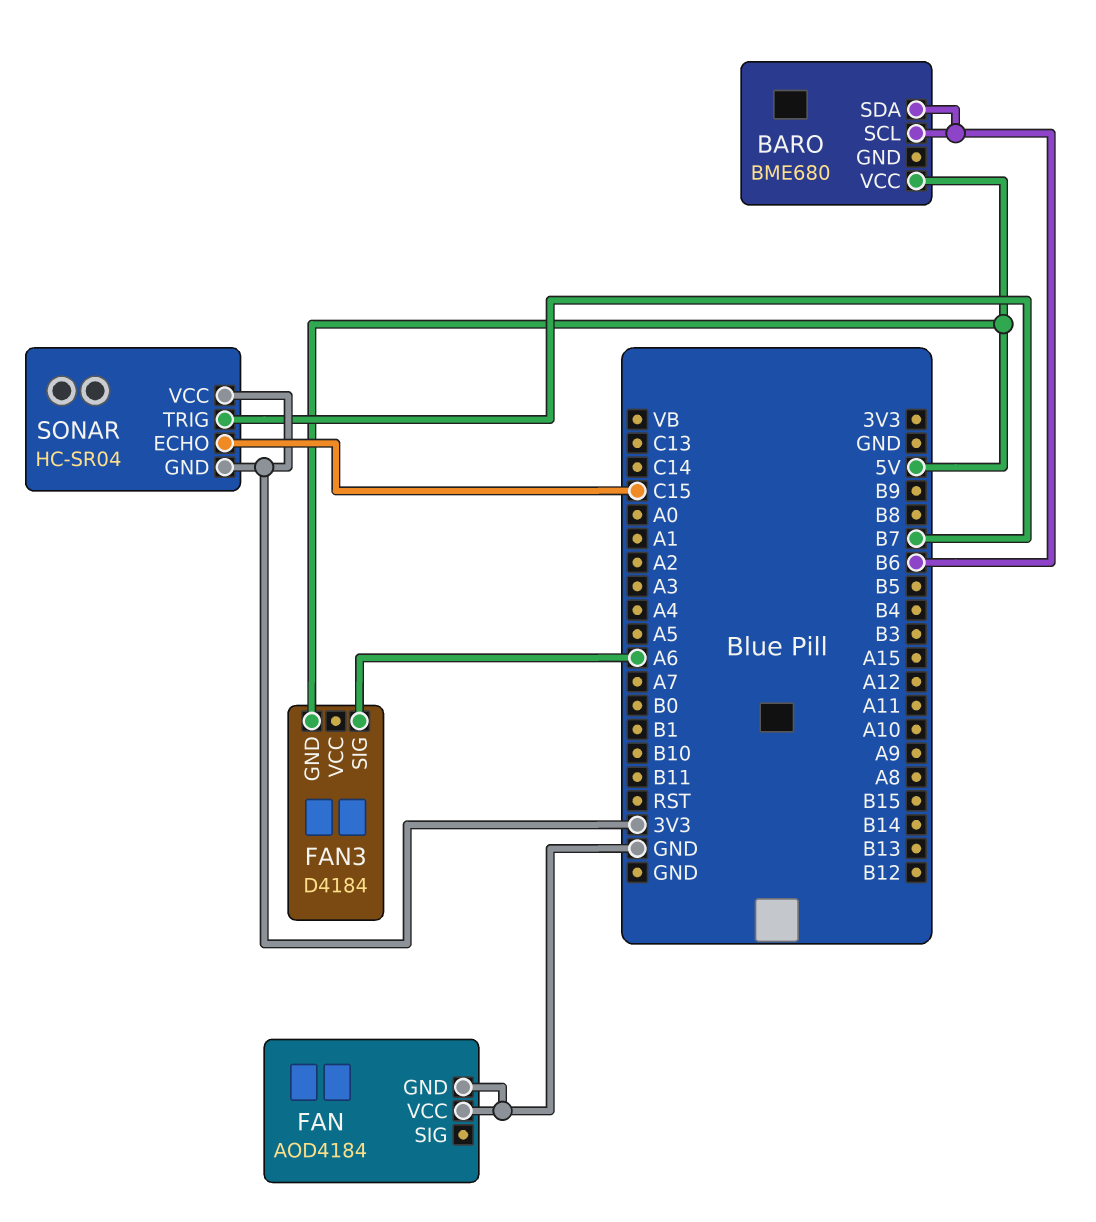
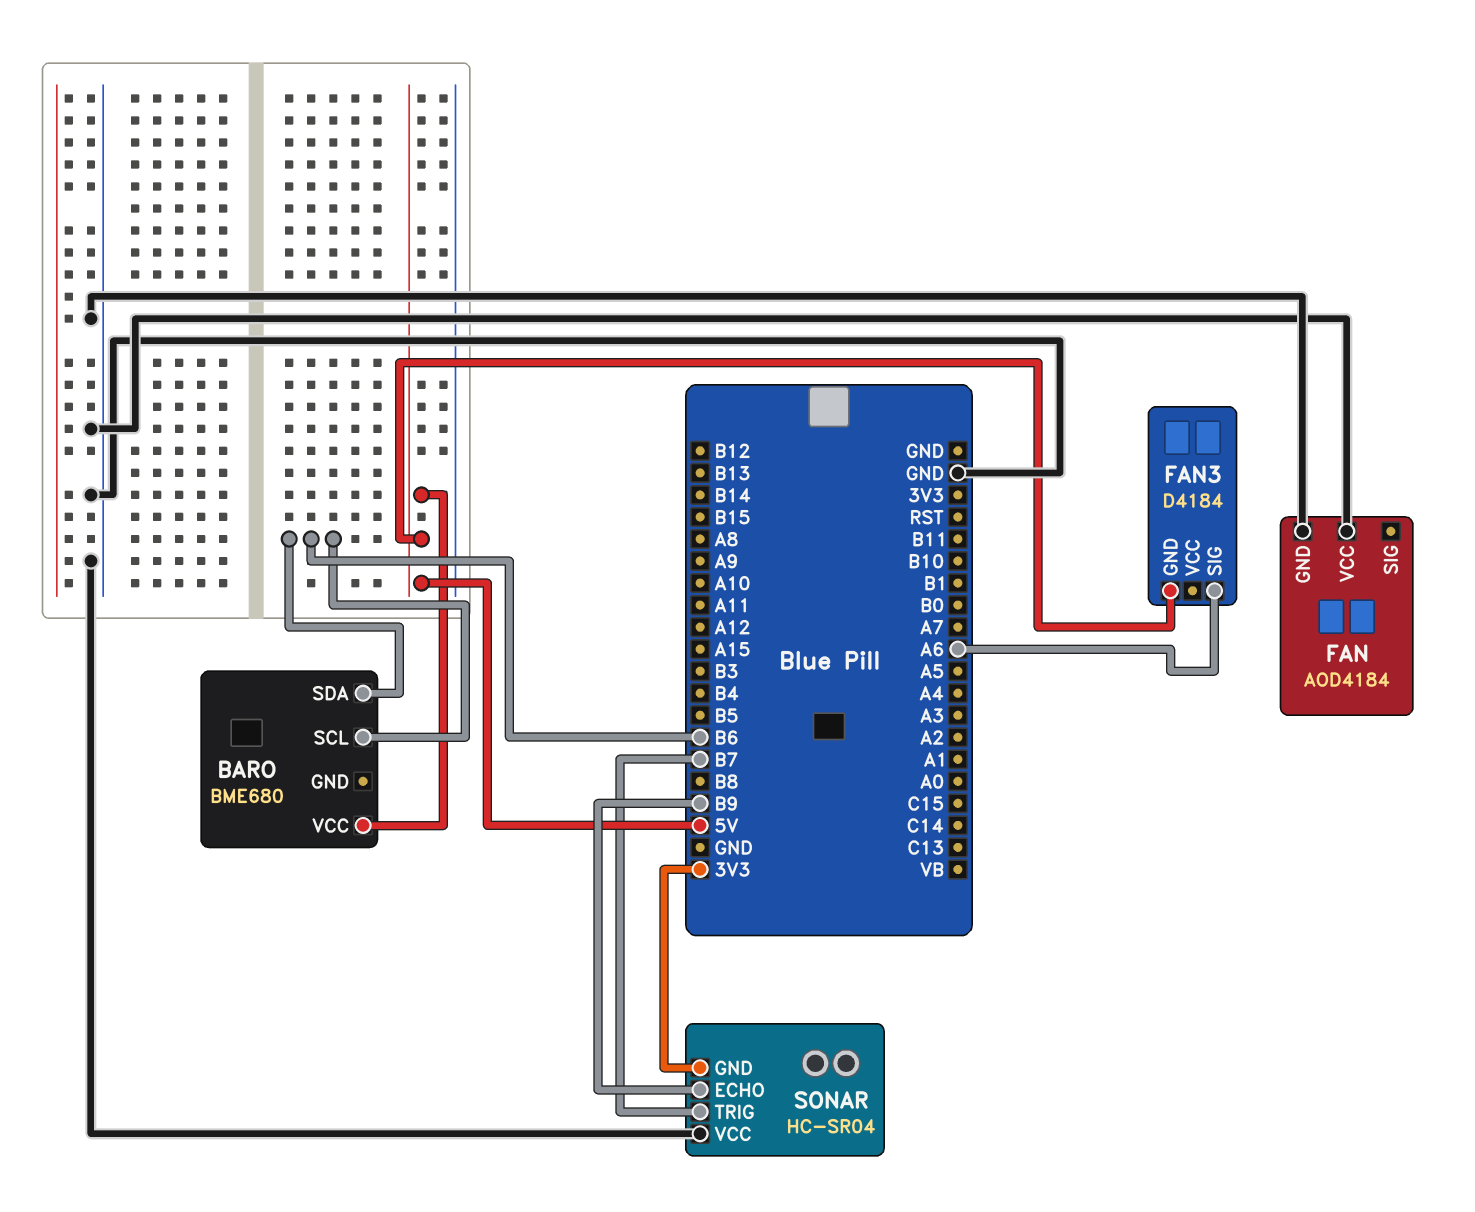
SONAR pin ECHO: C15 -> B9
SONAR pin VCC: 3V3 -> GND

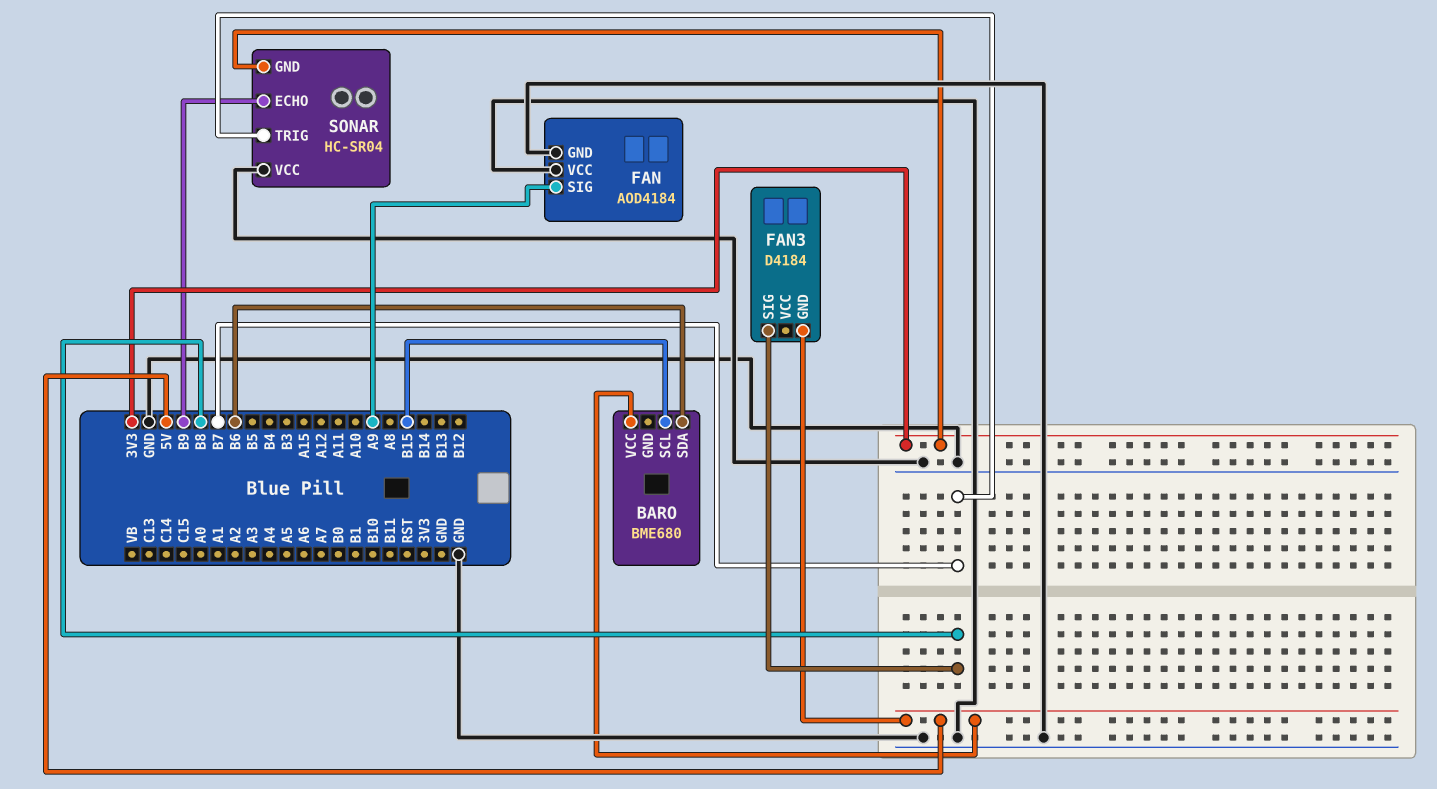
BARO pin SCL: B6 -> B15
FAN pin SIG: none -> A9
FAN3 pin SIG: A6 -> B8

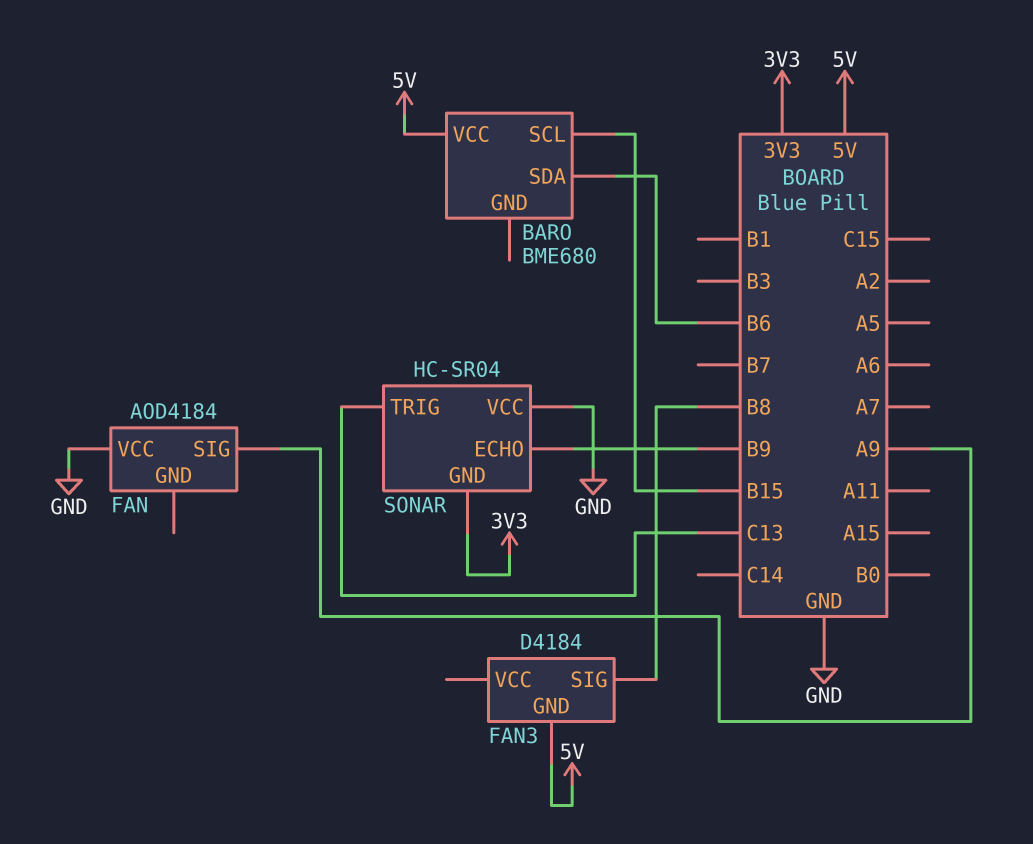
FAN pin GND: GND -> none
SONAR pin TRIG: B7 -> C13

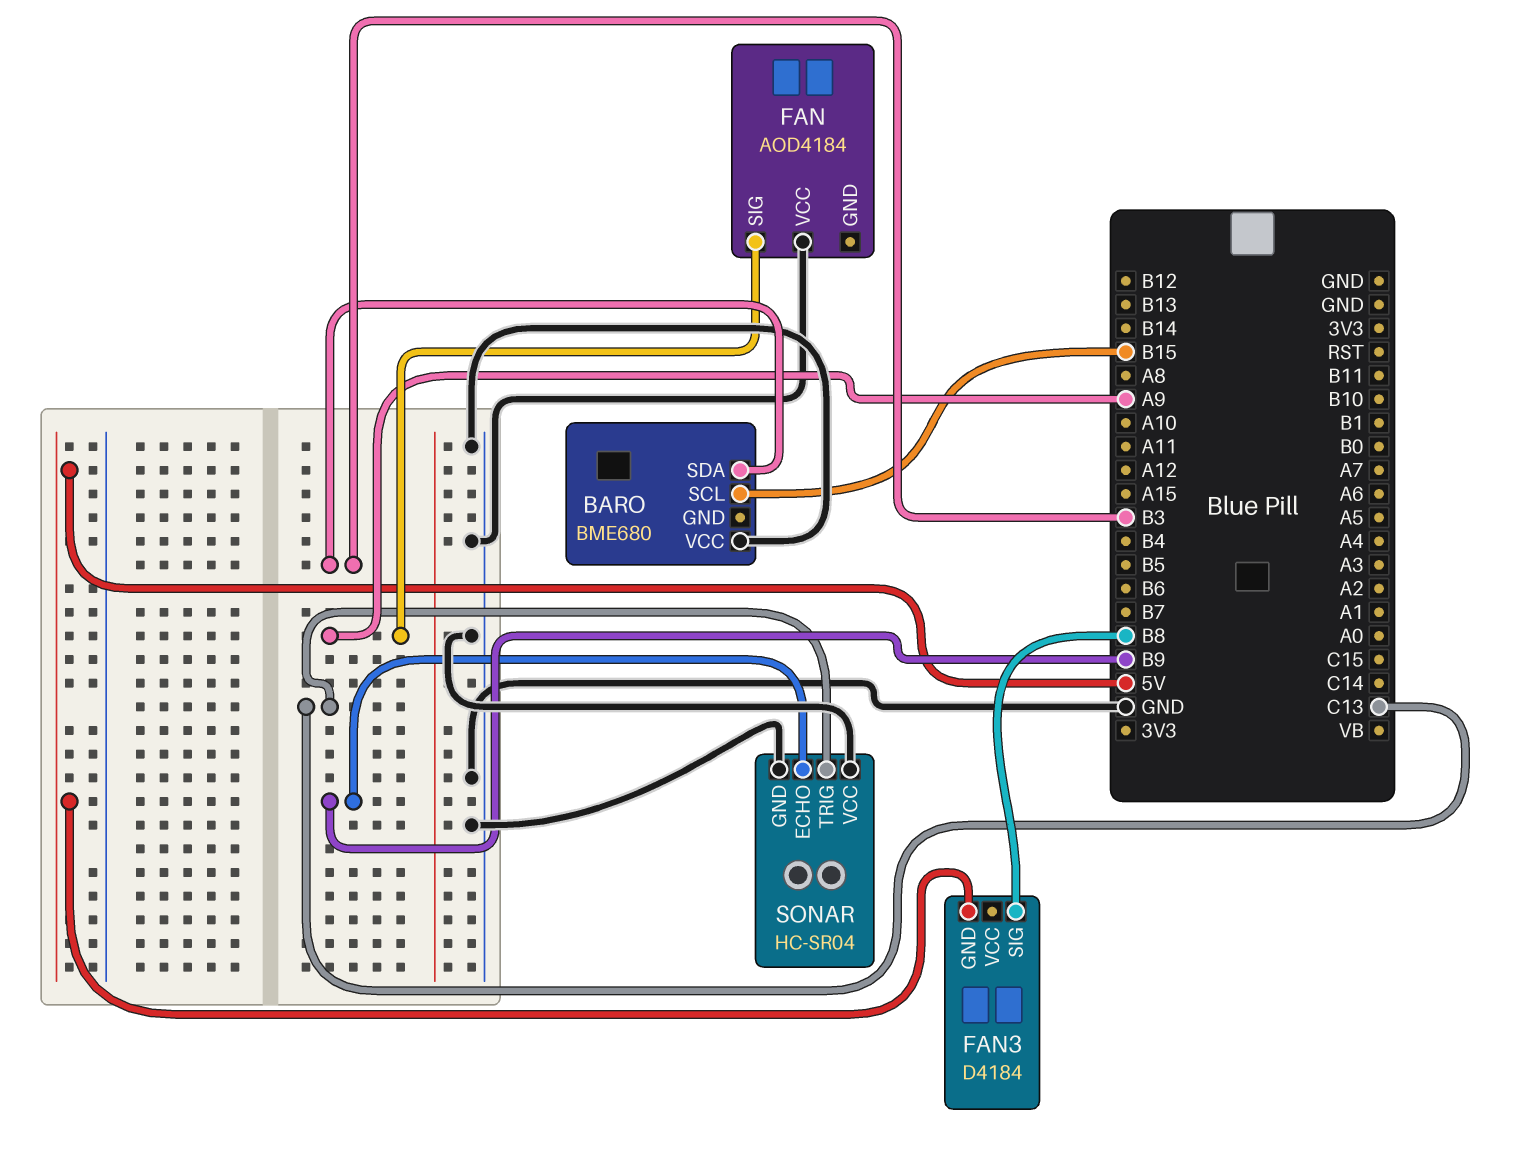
BARO pin SDA: B6 -> B3
BARO pin VCC: 5V -> GND
SONAR pin GND: 3V3 -> GND

